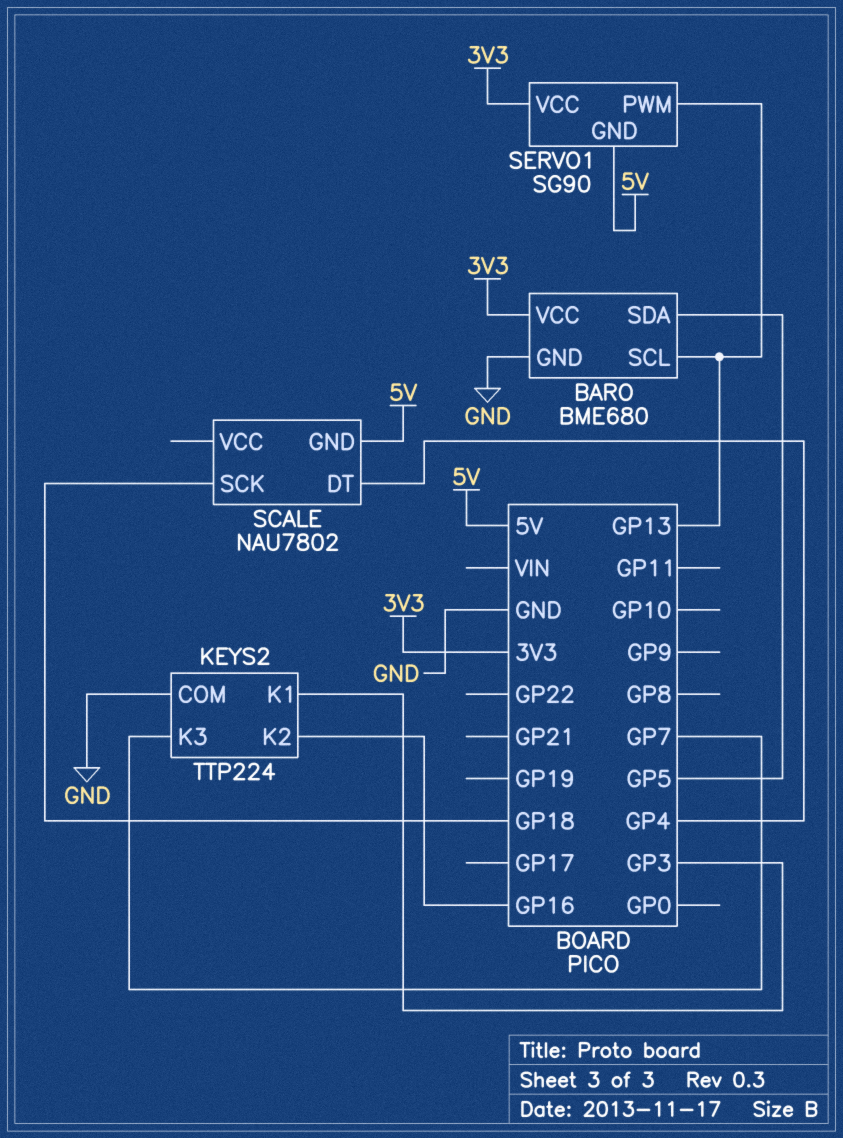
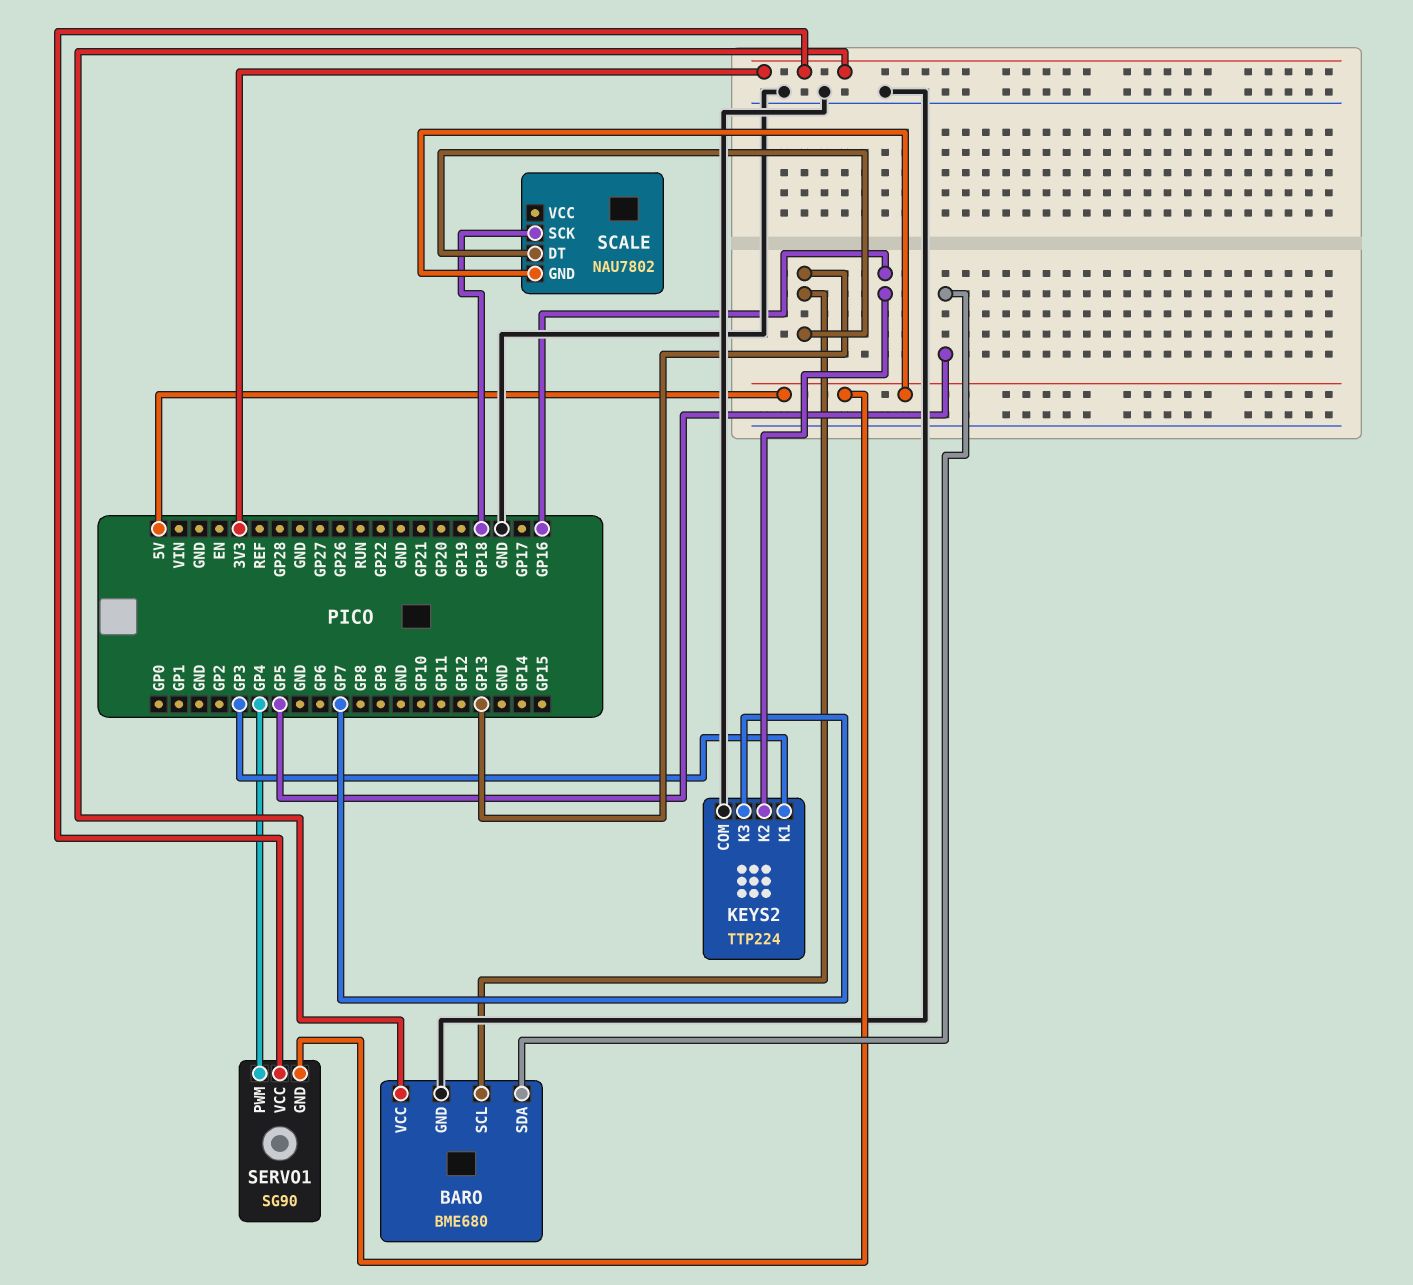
SCALE pin DT: GP4 -> GP13
SERVO1 pin PWM: GP13 -> GP4

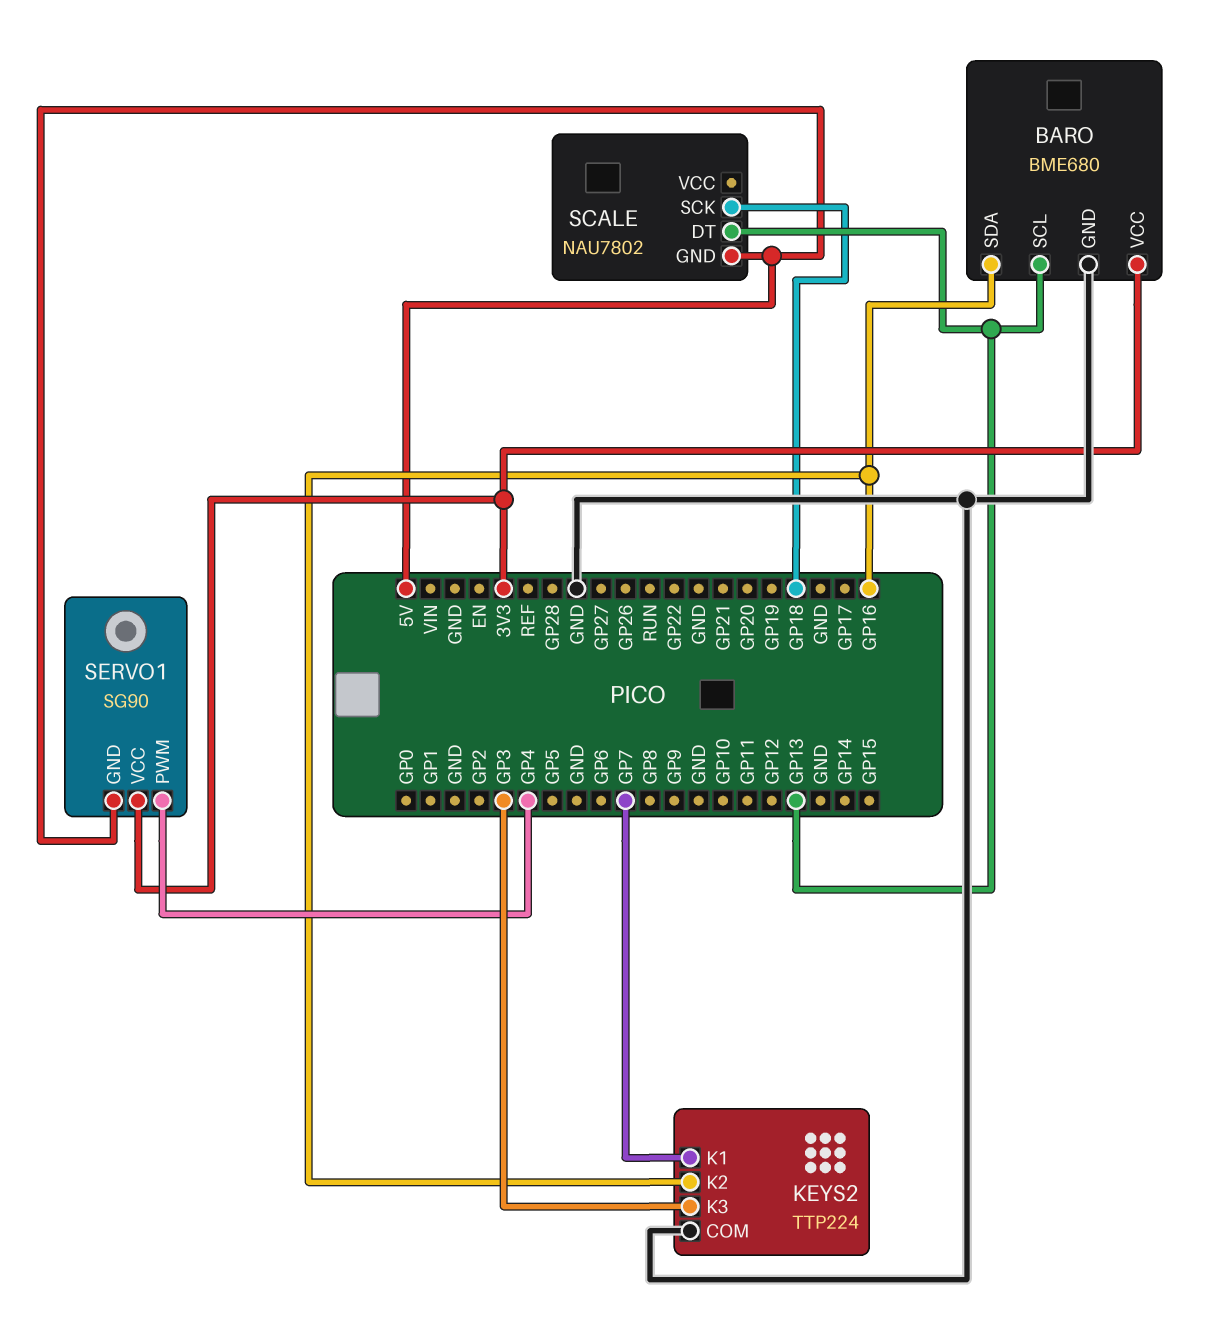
BARO pin SDA: GP5 -> GP16
KEYS2 pin K1: GP3 -> GP7
KEYS2 pin K3: GP7 -> GP3

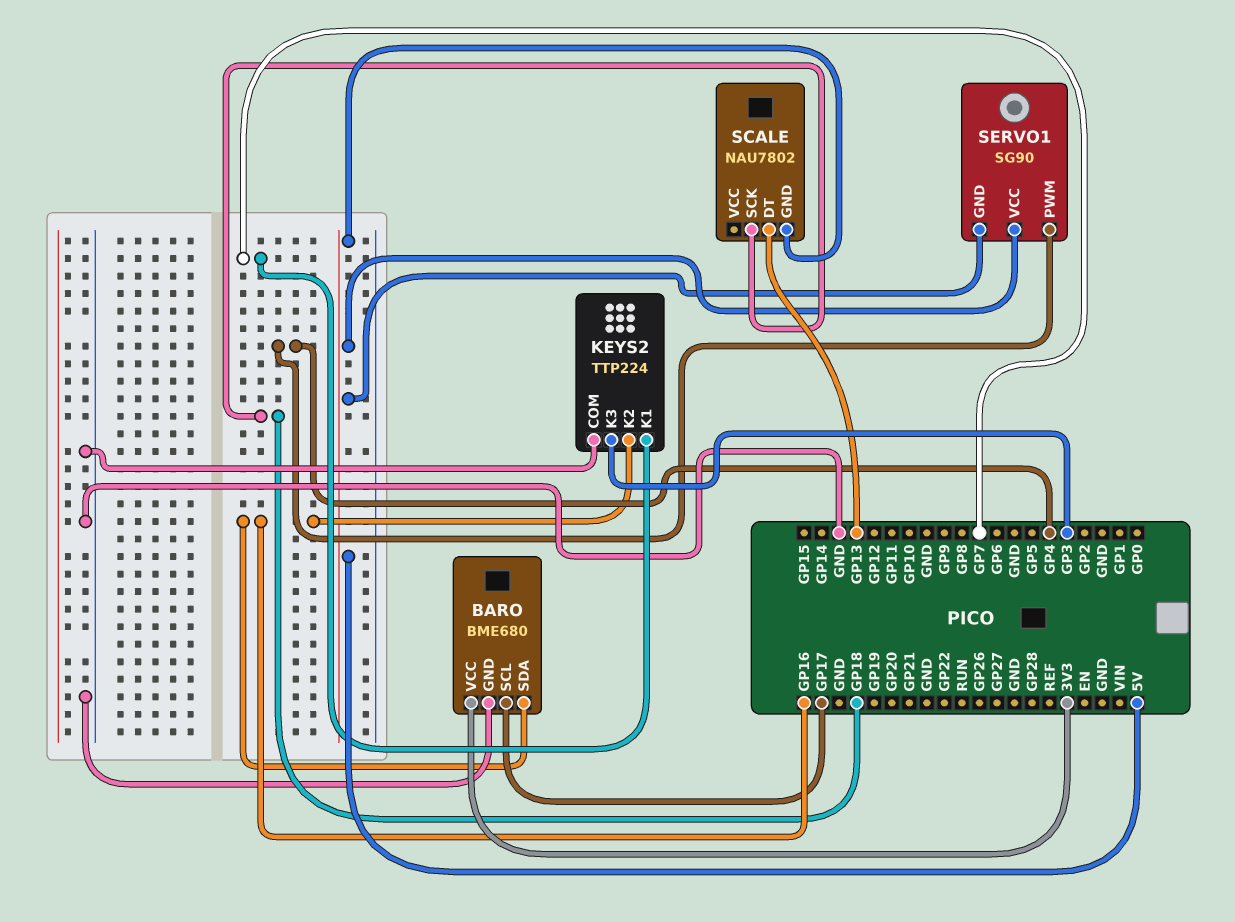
BARO pin SCL: GP13 -> GP17
SERVO1 pin VCC: 3V3 -> 5V

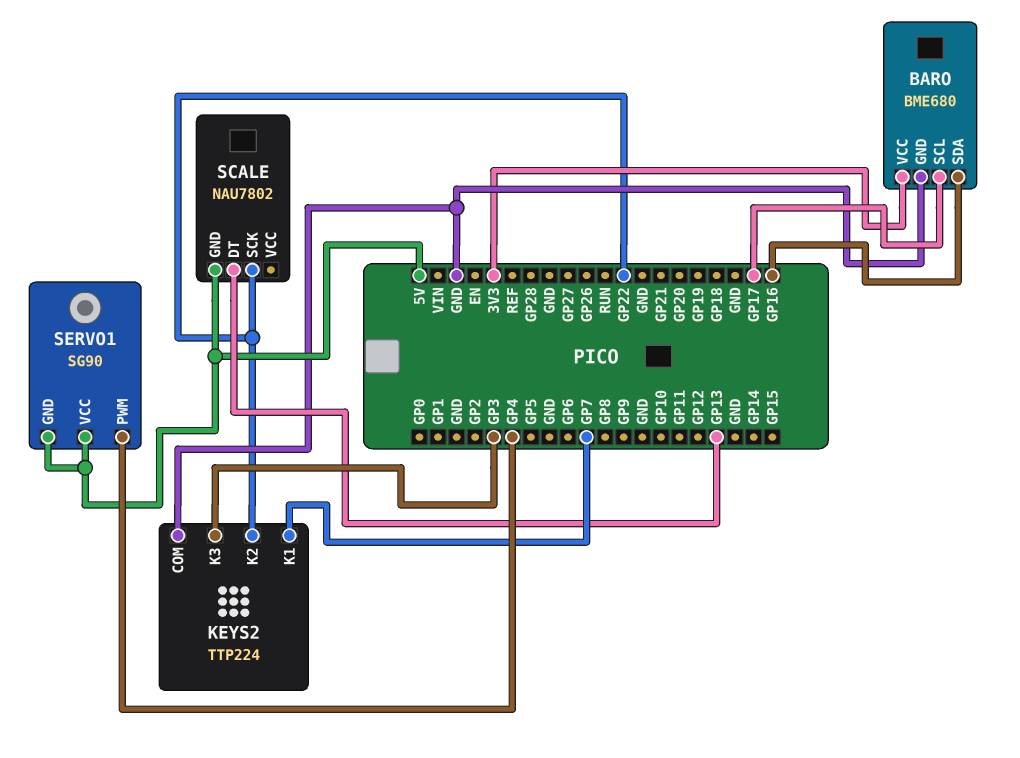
KEYS2 pin K2: GP16 -> GP22
SCALE pin SCK: GP18 -> GP22

